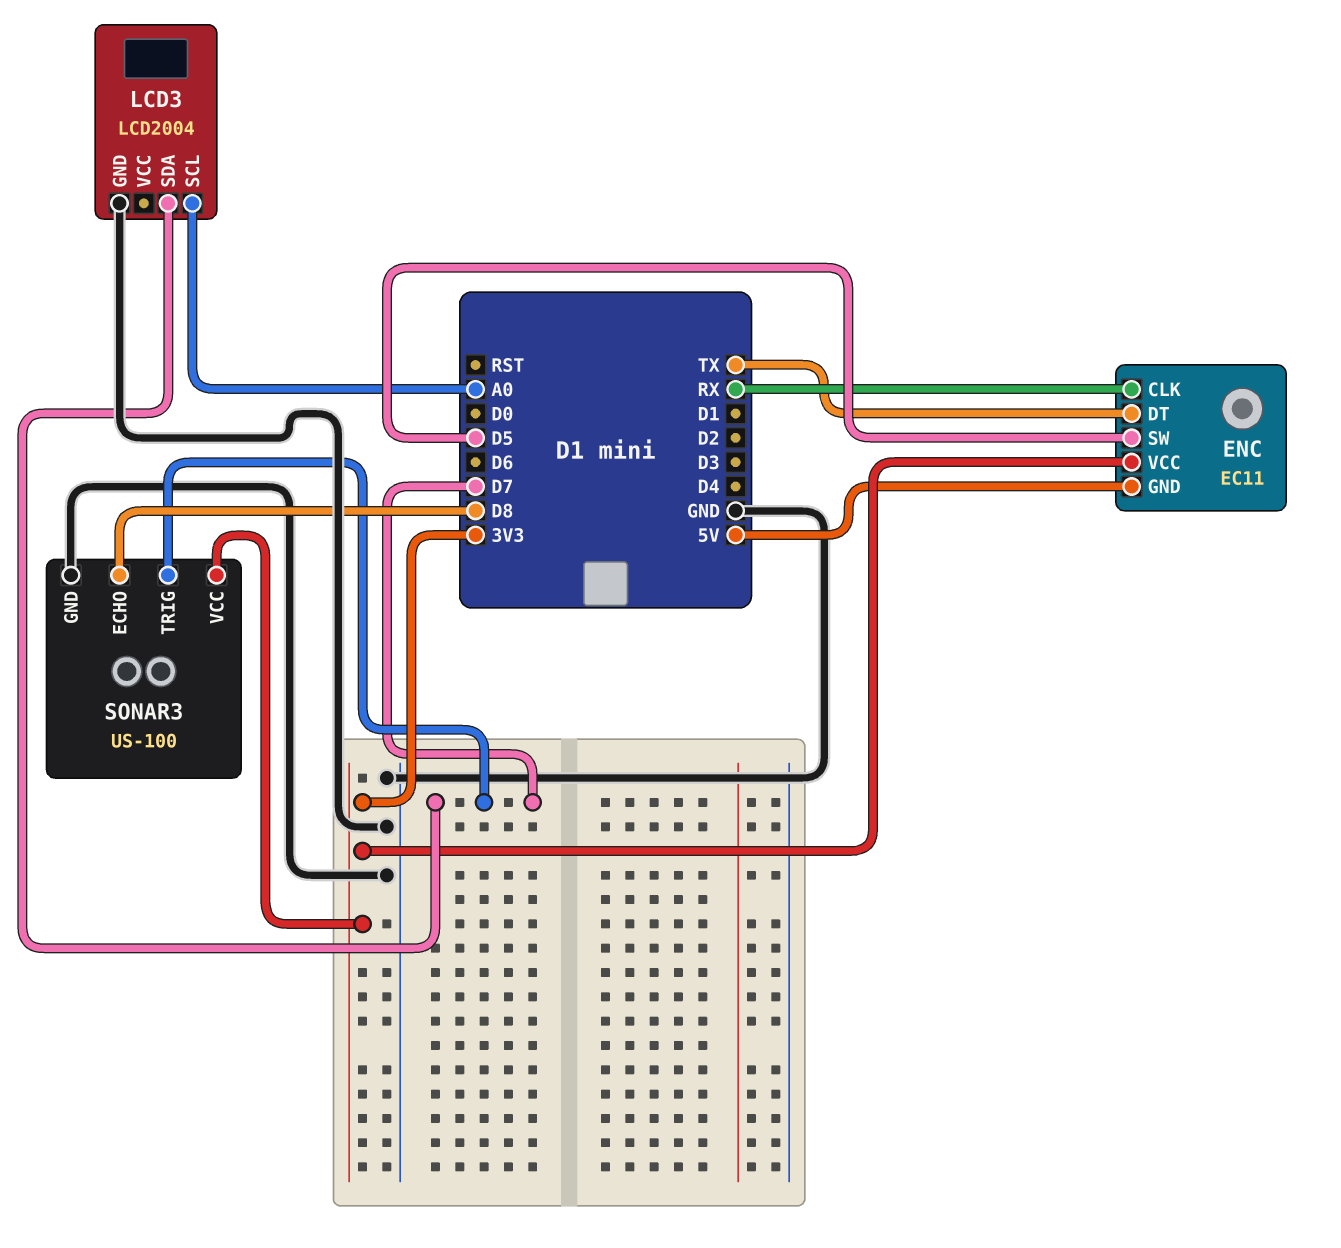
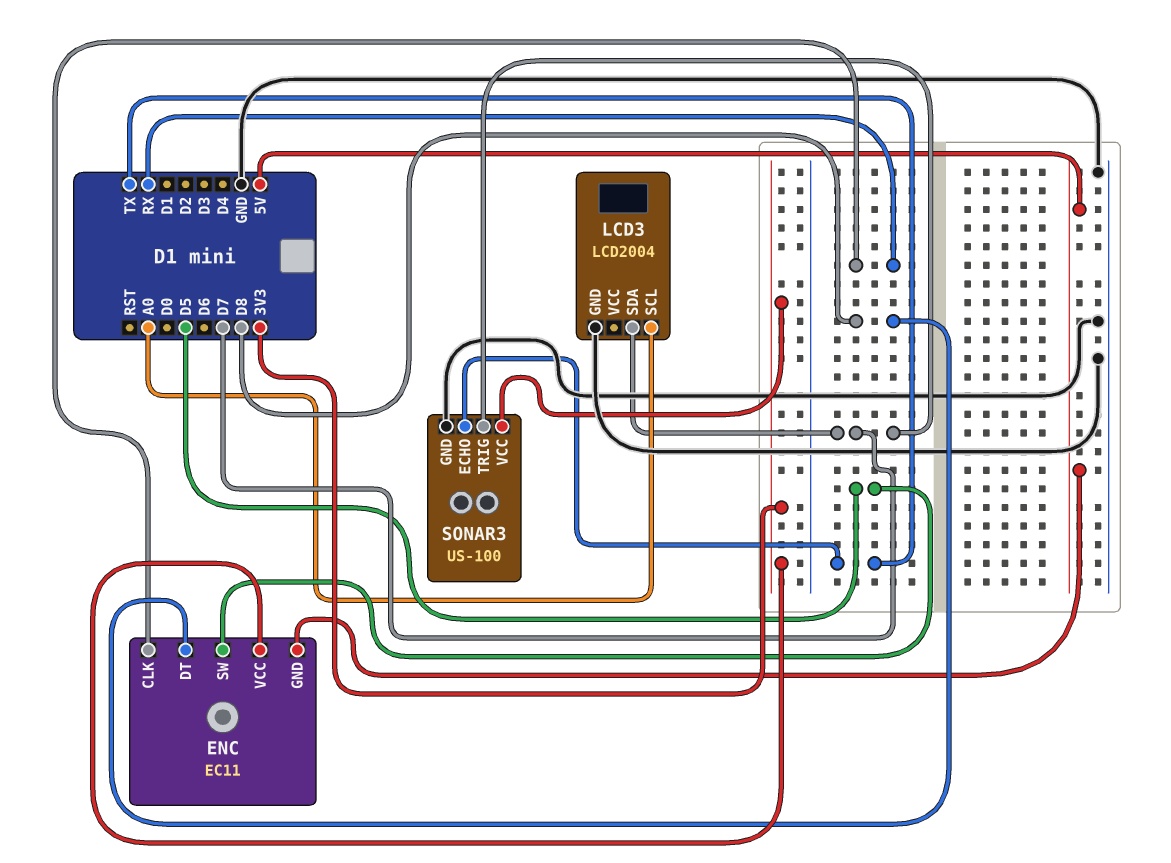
ENC pin DT: TX -> D8
SONAR3 pin ECHO: D8 -> TX

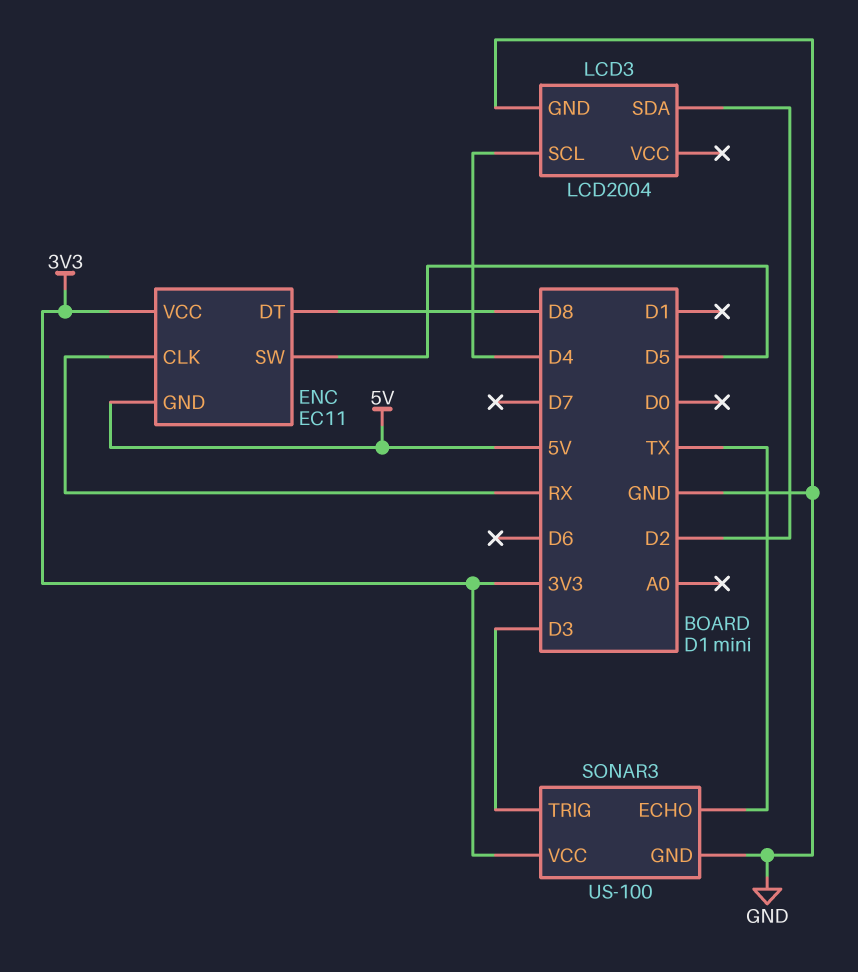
LCD3 pin SCL: A0 -> D4
LCD3 pin SDA: D7 -> D2
SONAR3 pin TRIG: D7 -> D3

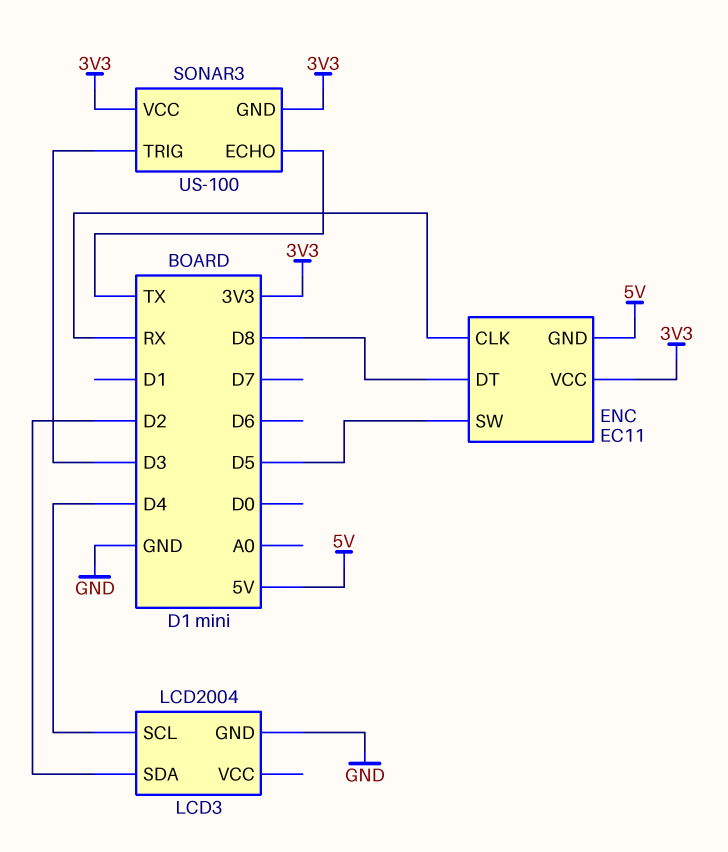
SONAR3 pin GND: GND -> 3V3

